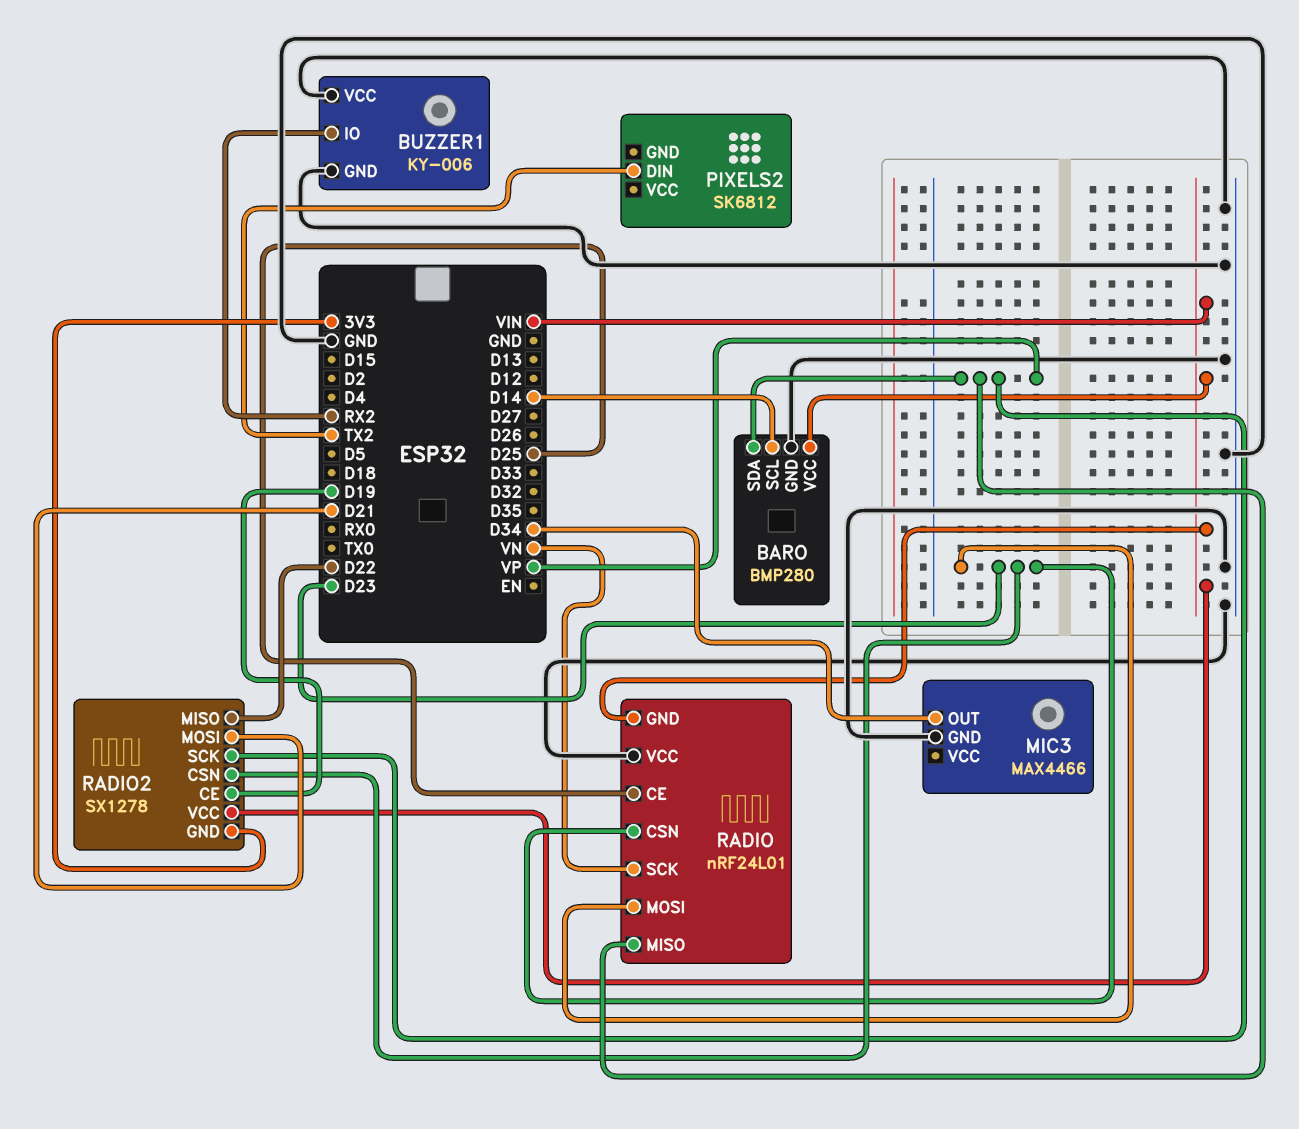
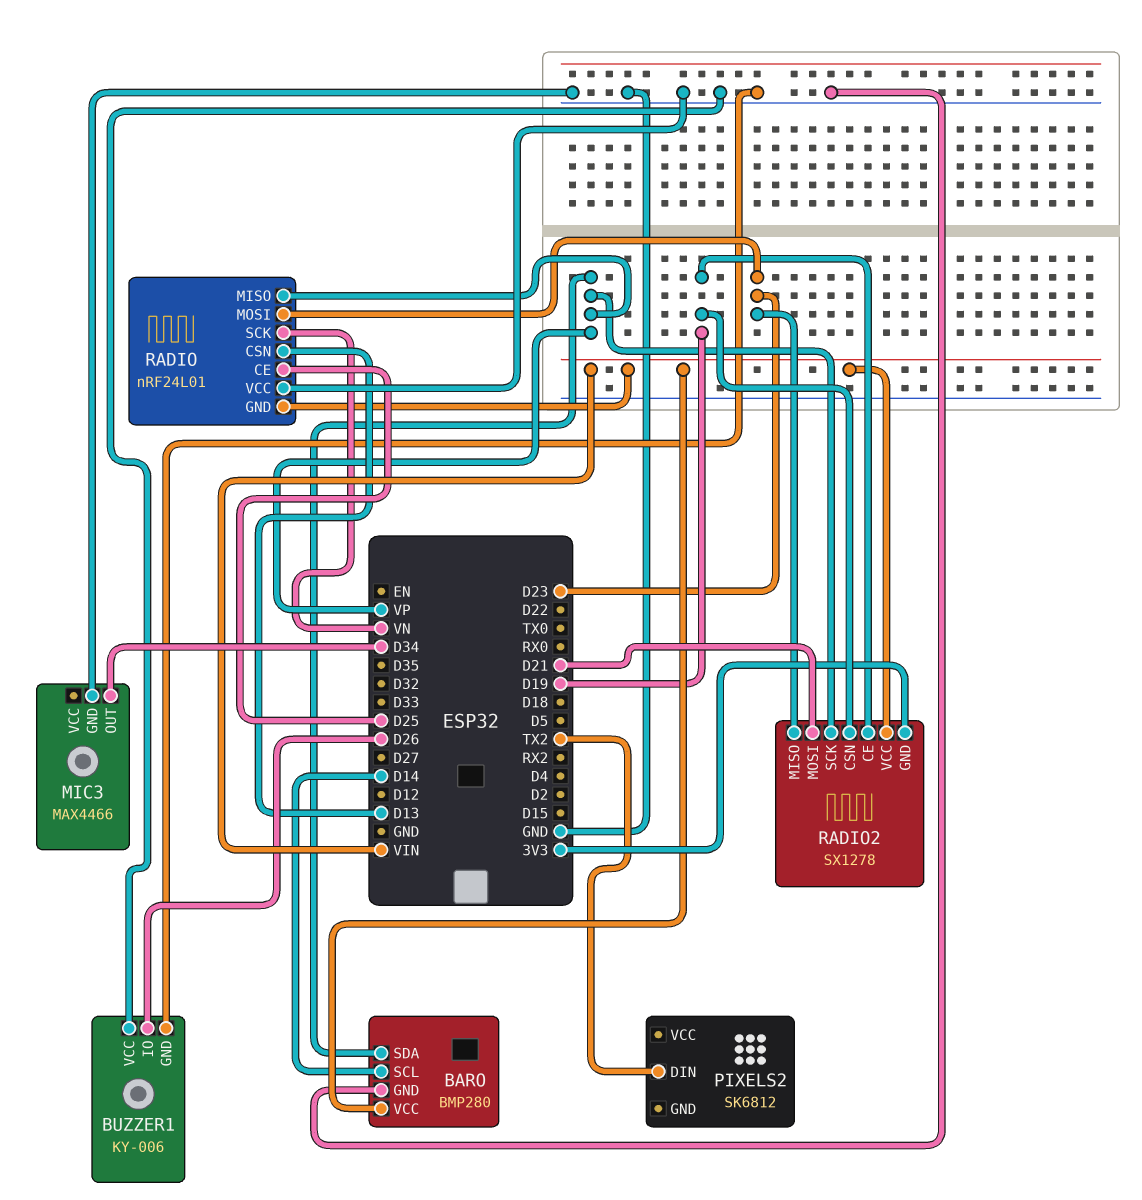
BUZZER1 pin IO: RX2 -> D26
RADIO pin CSN: D23 -> D13
RADIO2 pin CSN: D23 -> D19
RADIO2 pin MISO: D22 -> D23

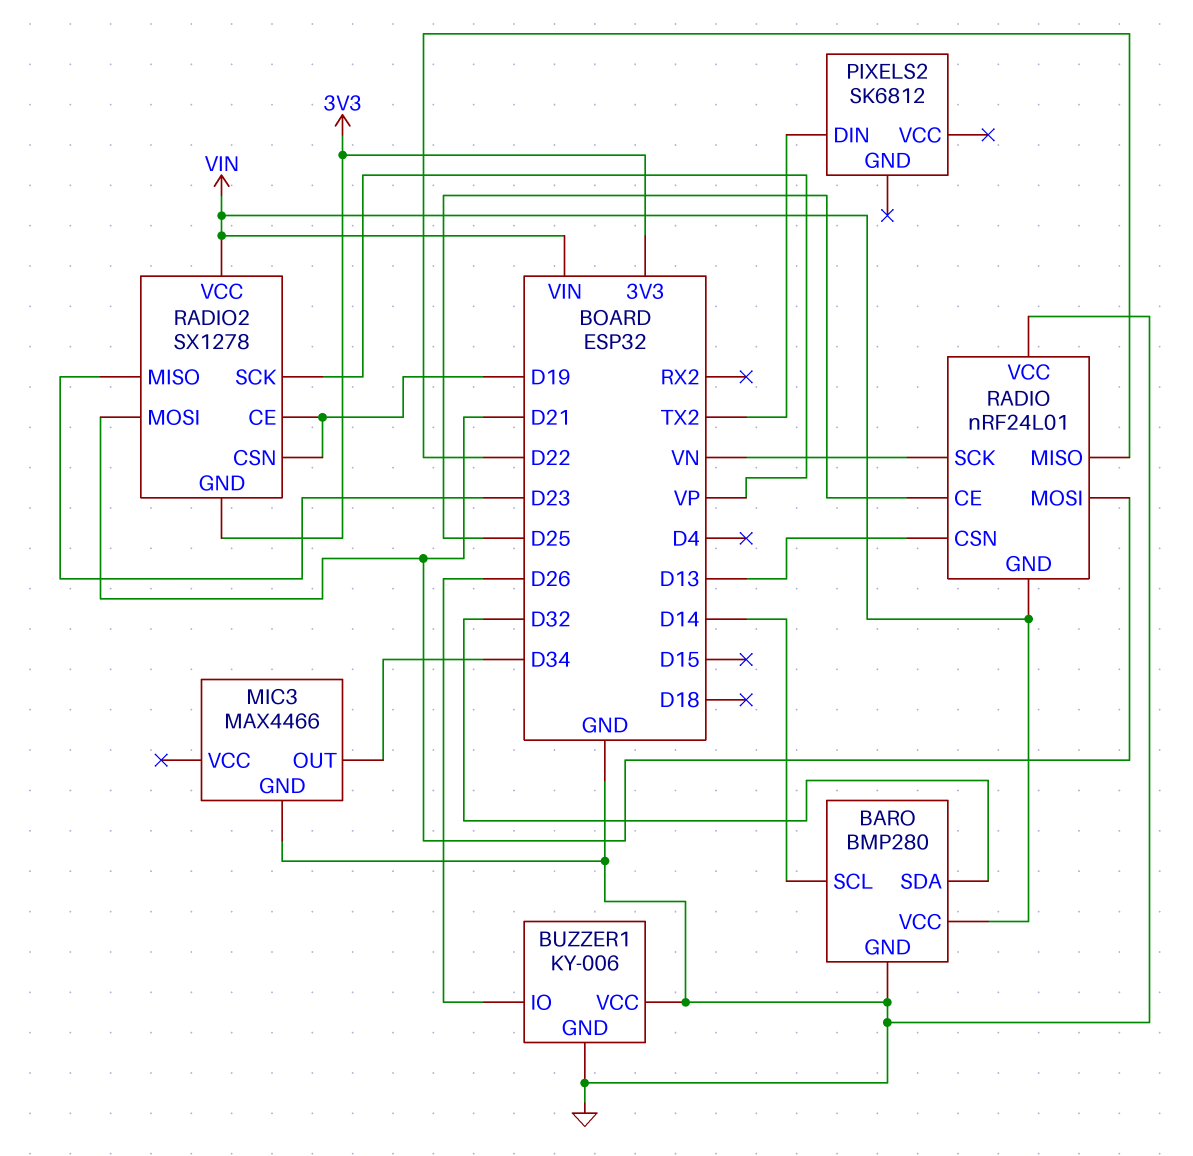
BARO pin SDA: VP -> D32
RADIO pin MISO: VP -> D22
RADIO pin MOSI: D23 -> D21

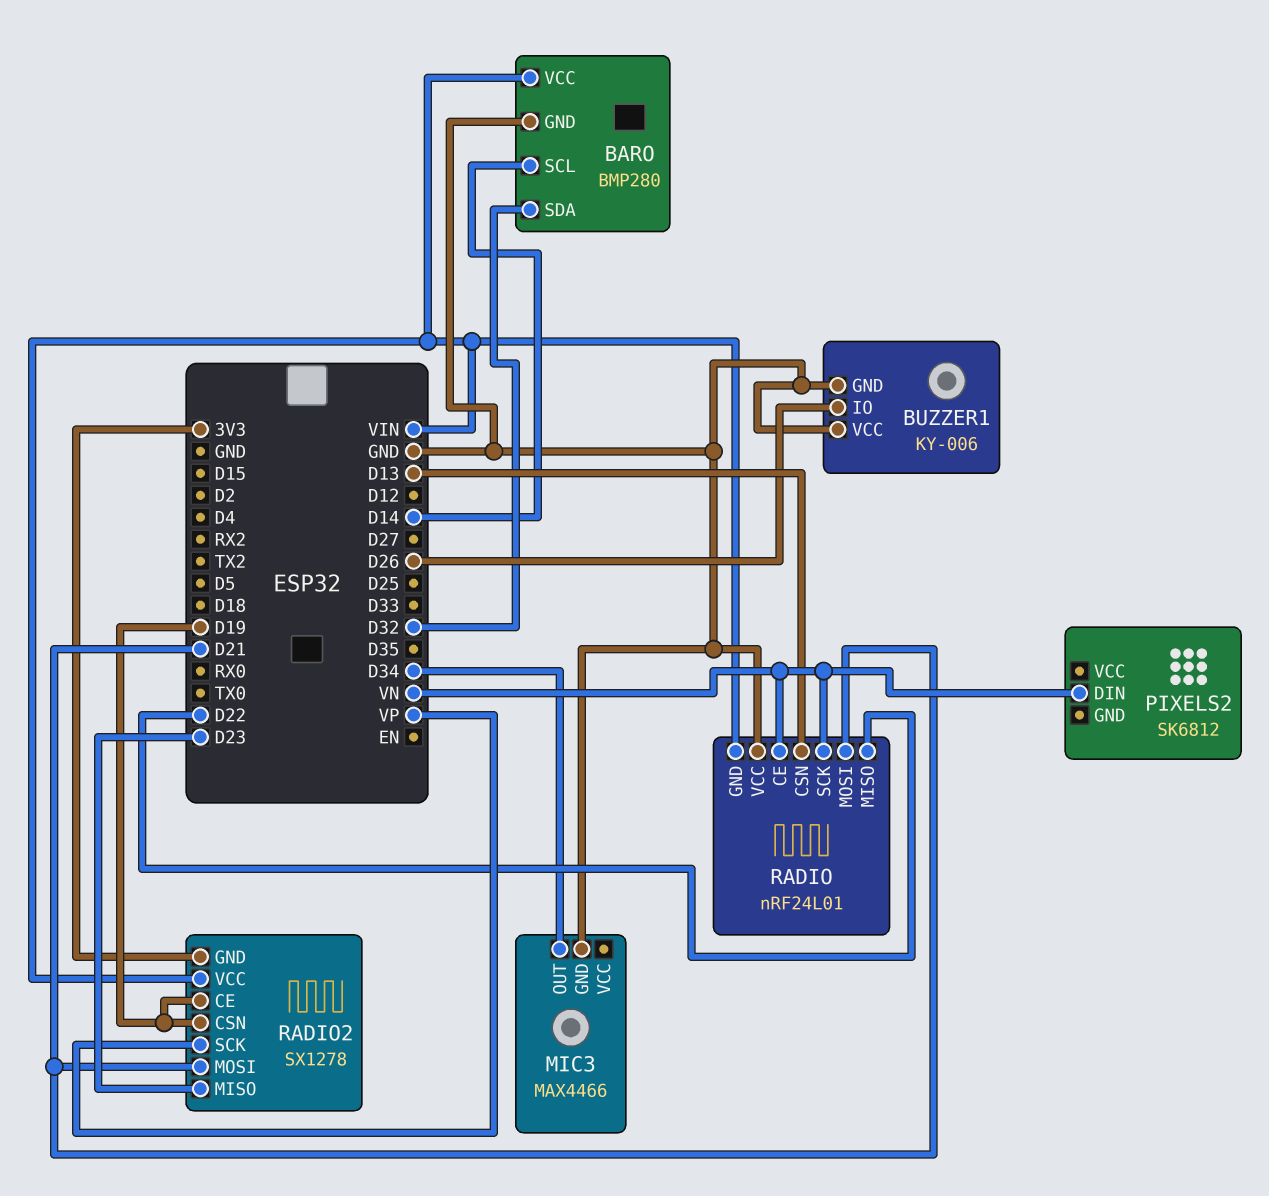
PIXELS2 pin DIN: TX2 -> VN
RADIO pin CE: D25 -> VN

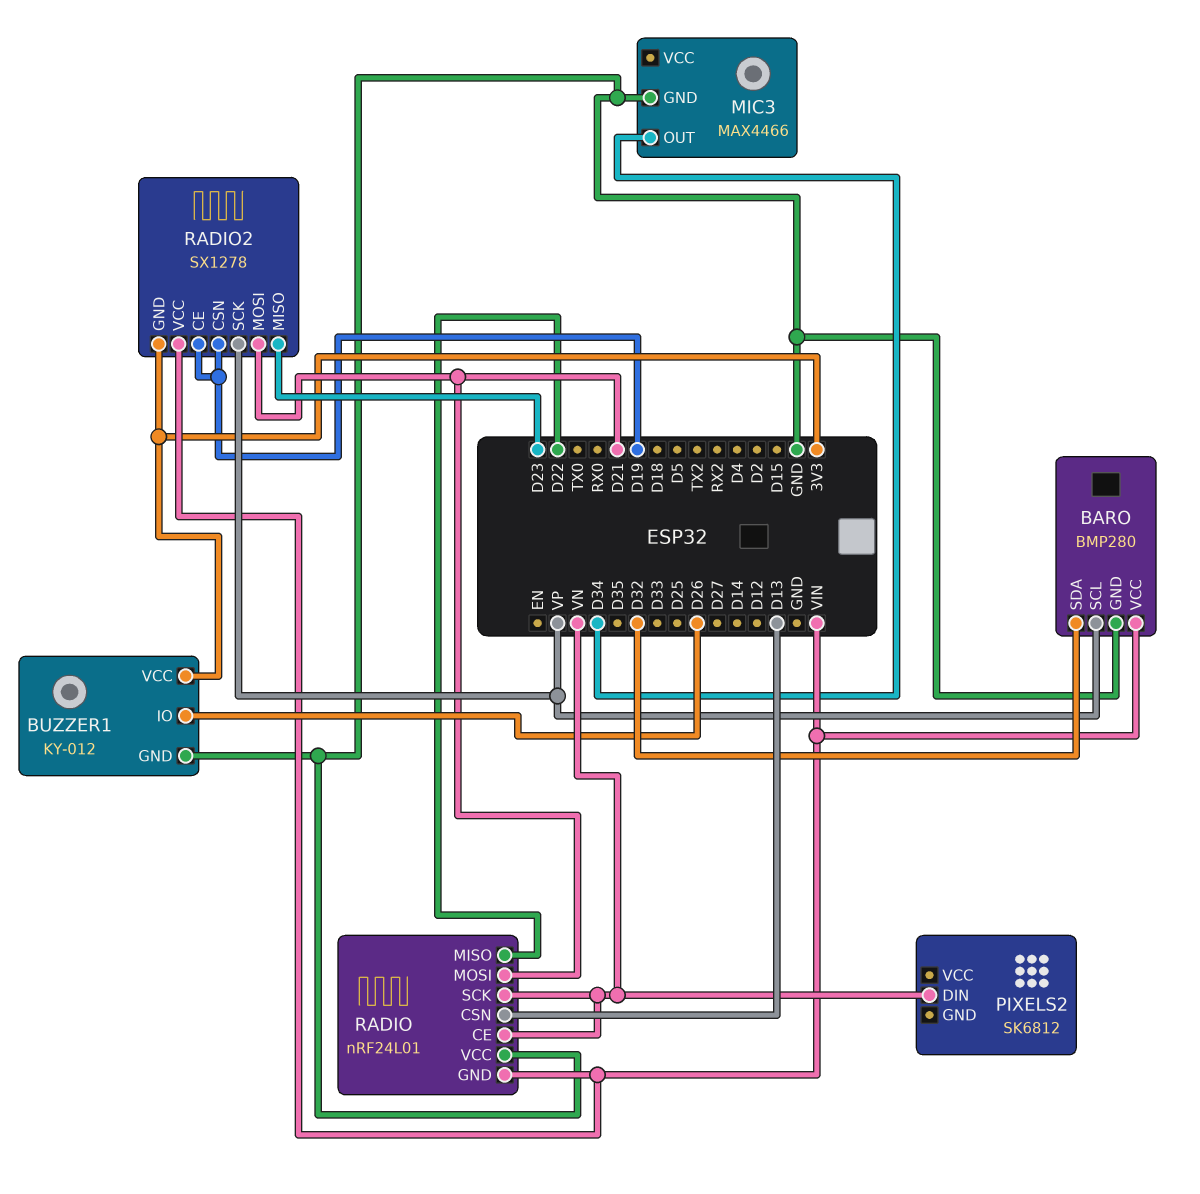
BARO pin SCL: D14 -> VP
BUZZER1: KY-006 -> KY-012
BUZZER1 pin VCC: GND -> 3V3

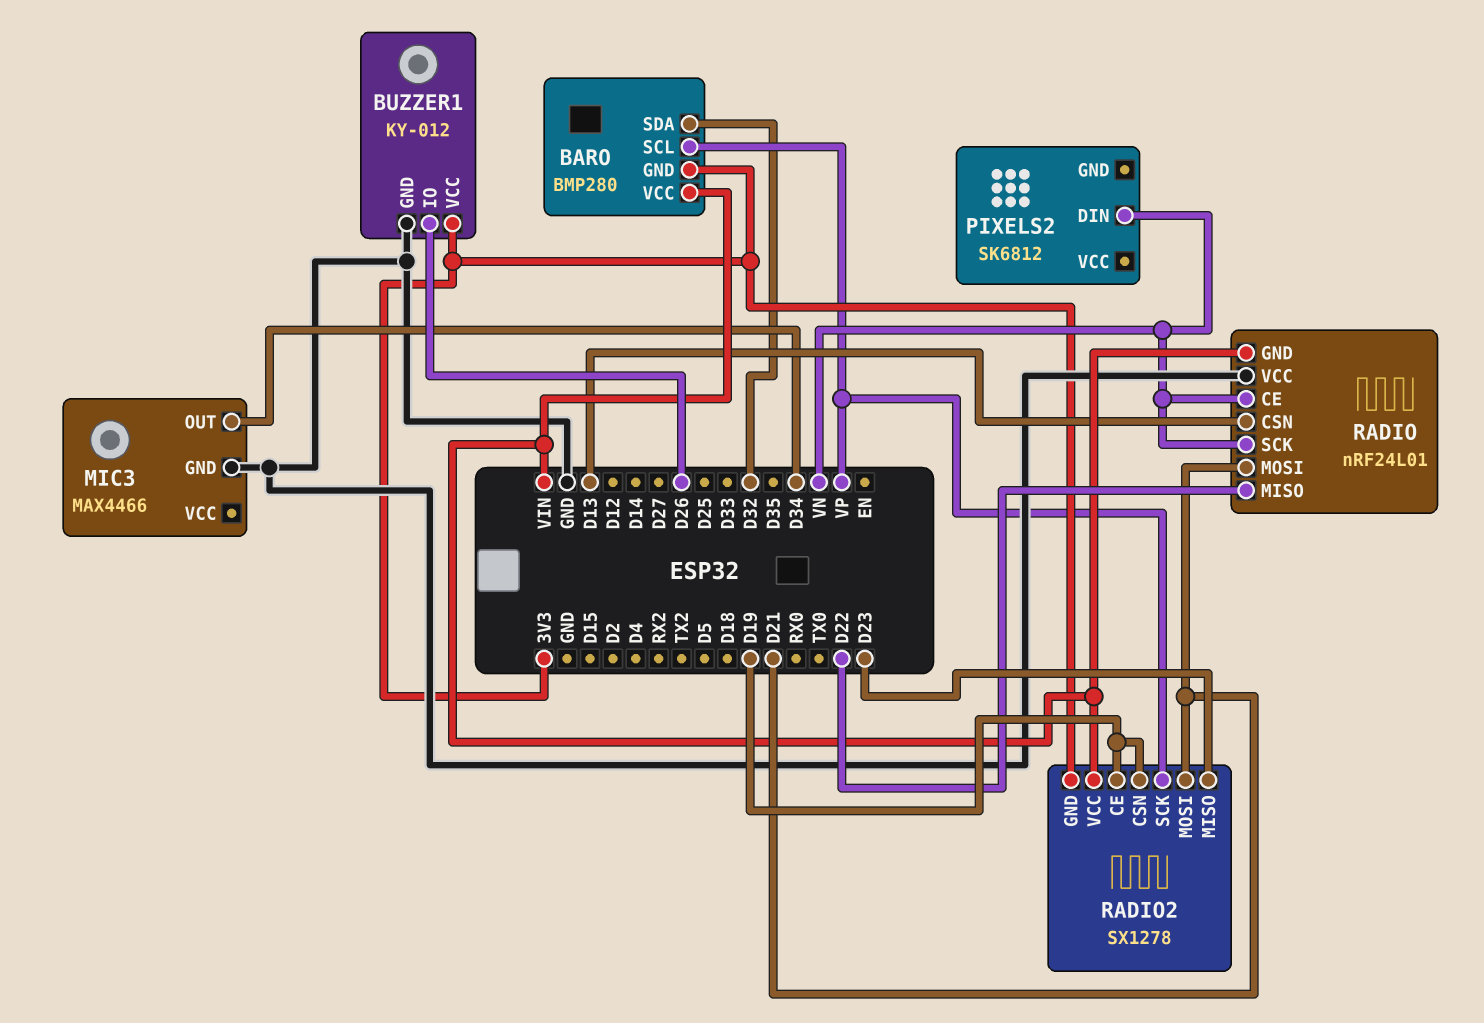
BARO pin GND: GND -> 3V3

